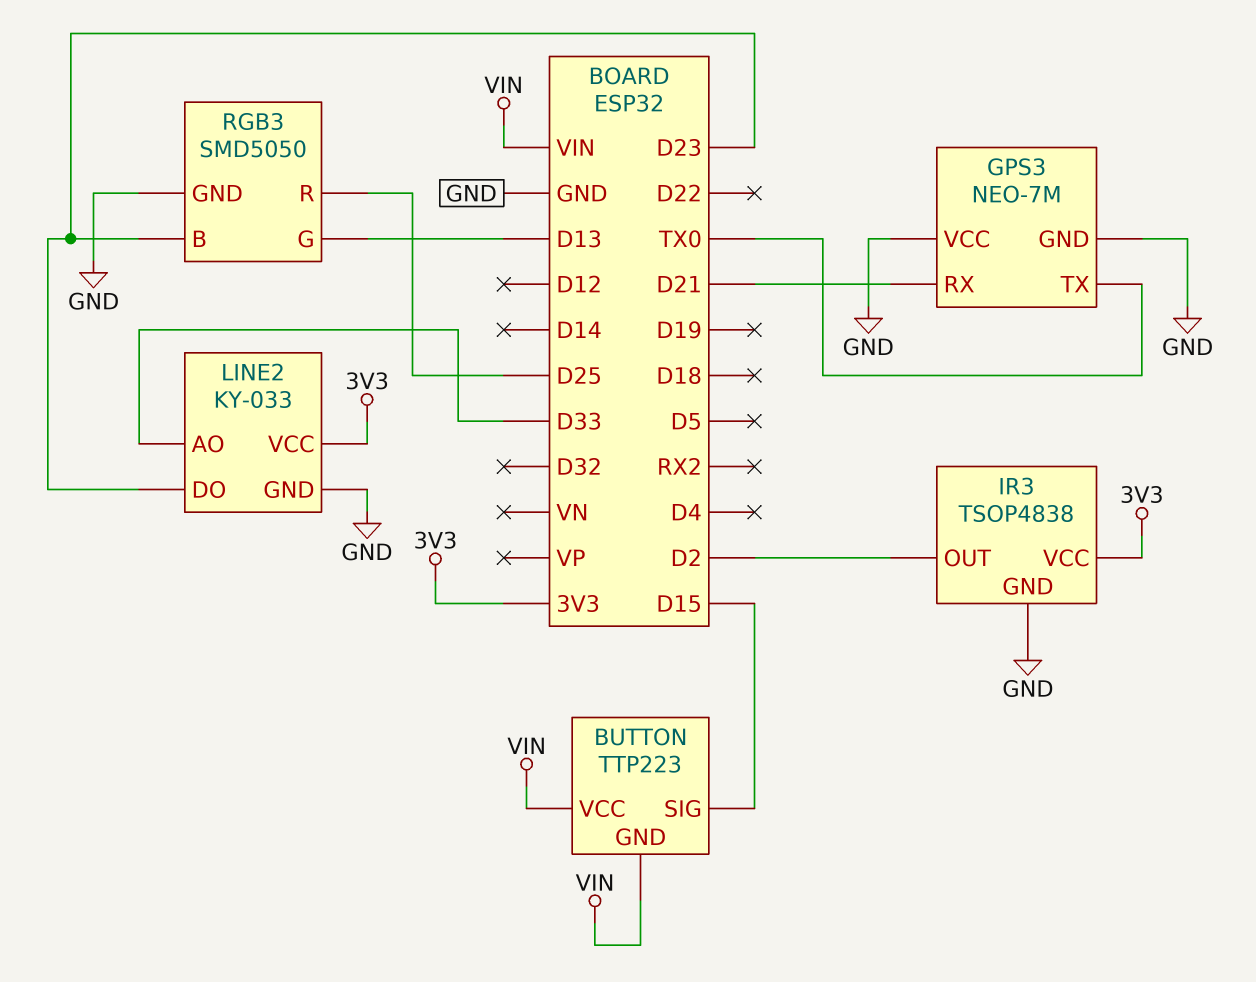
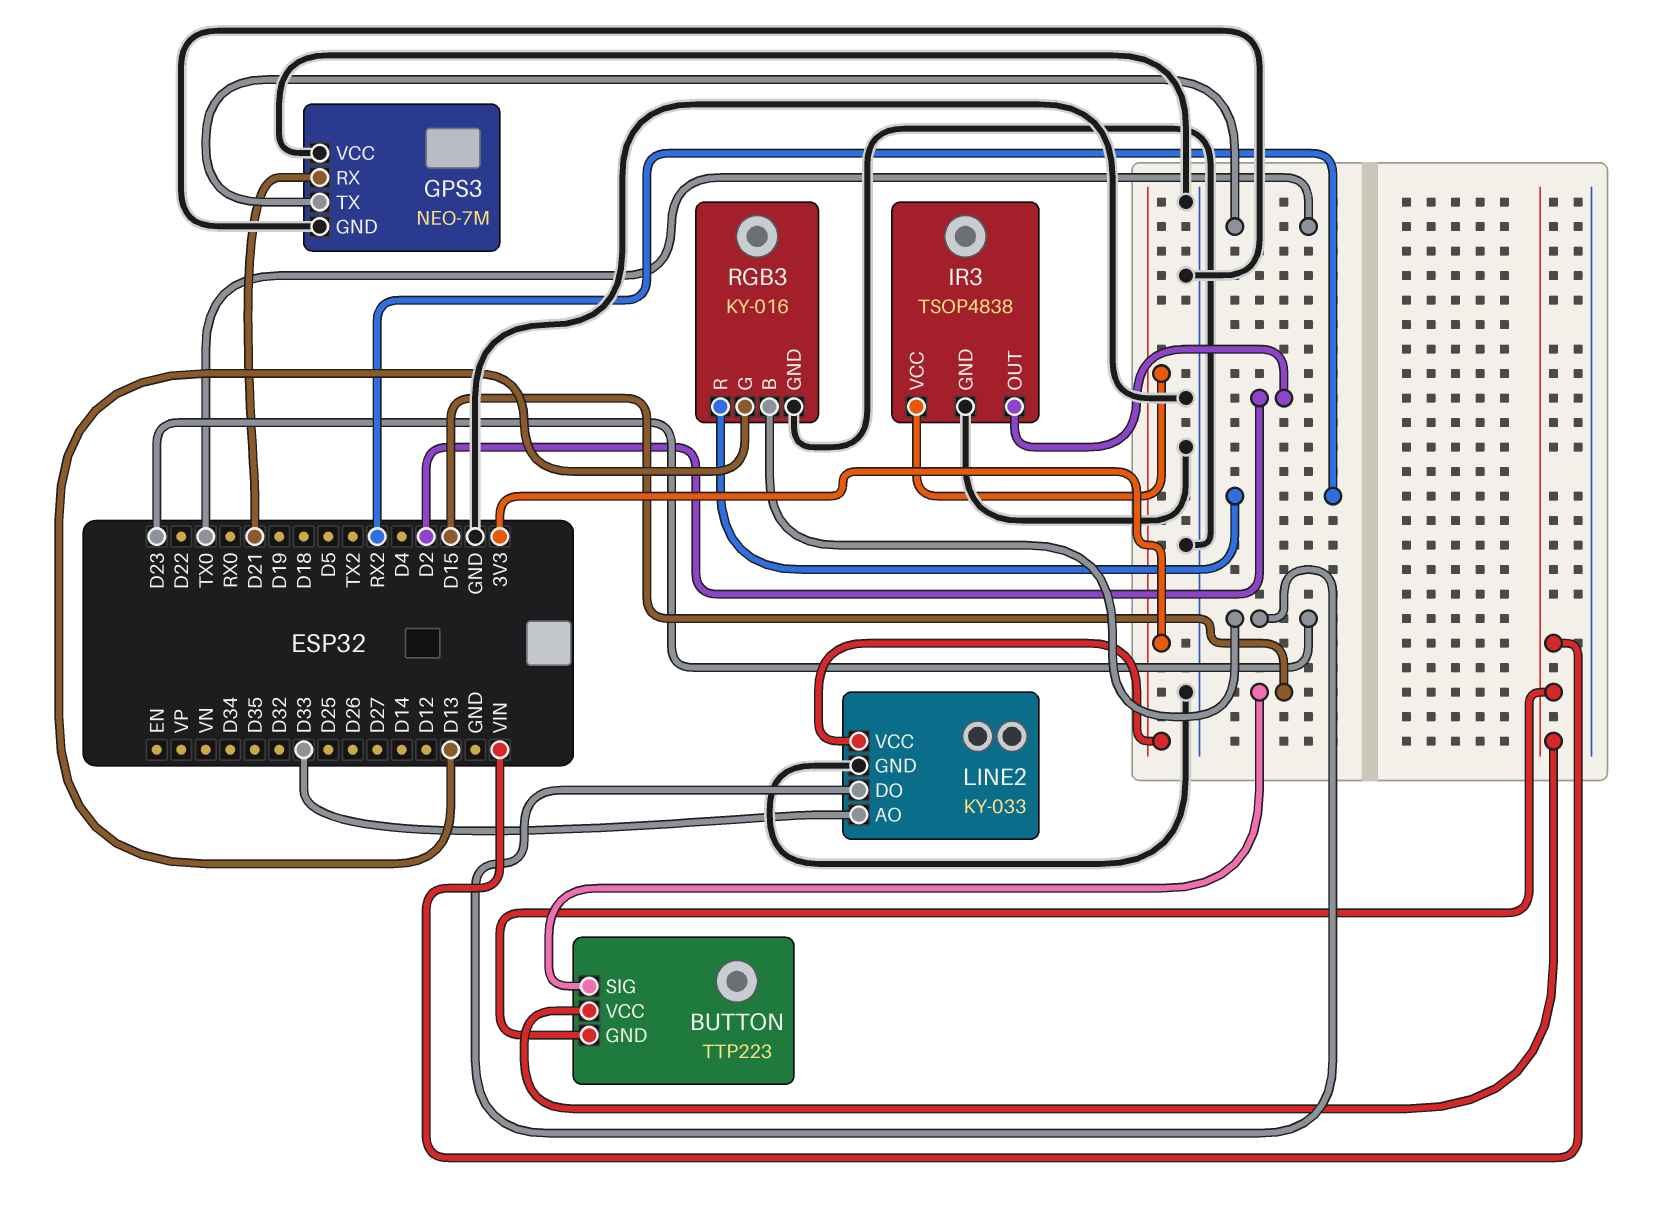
RGB3: SMD5050 -> KY-016
RGB3 pin R: D25 -> RX2

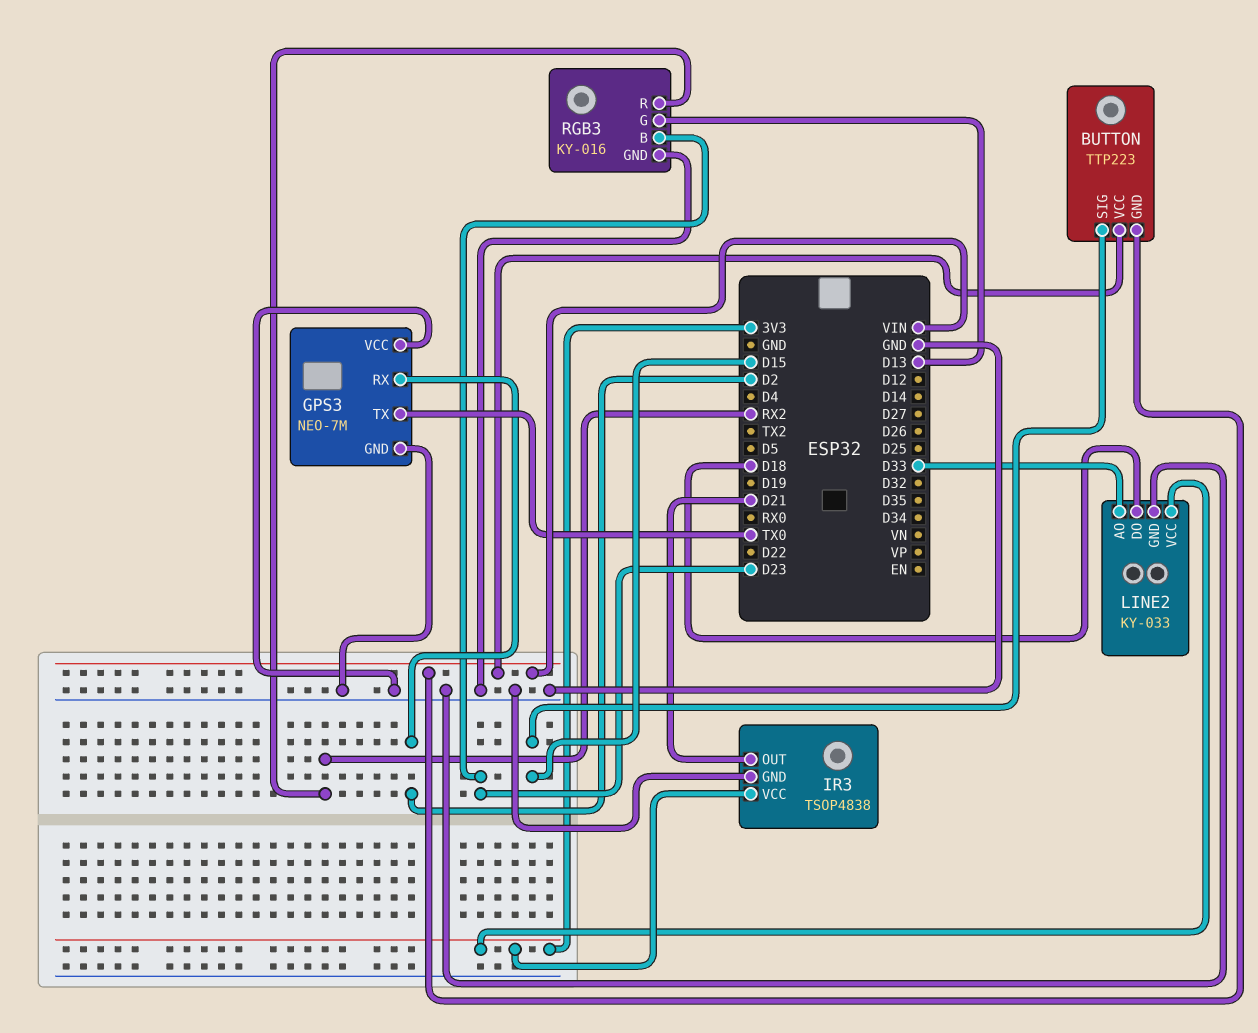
GPS3 pin RX: D21 -> D2
IR3 pin OUT: D2 -> D21
LINE2 pin DO: D23 -> D18

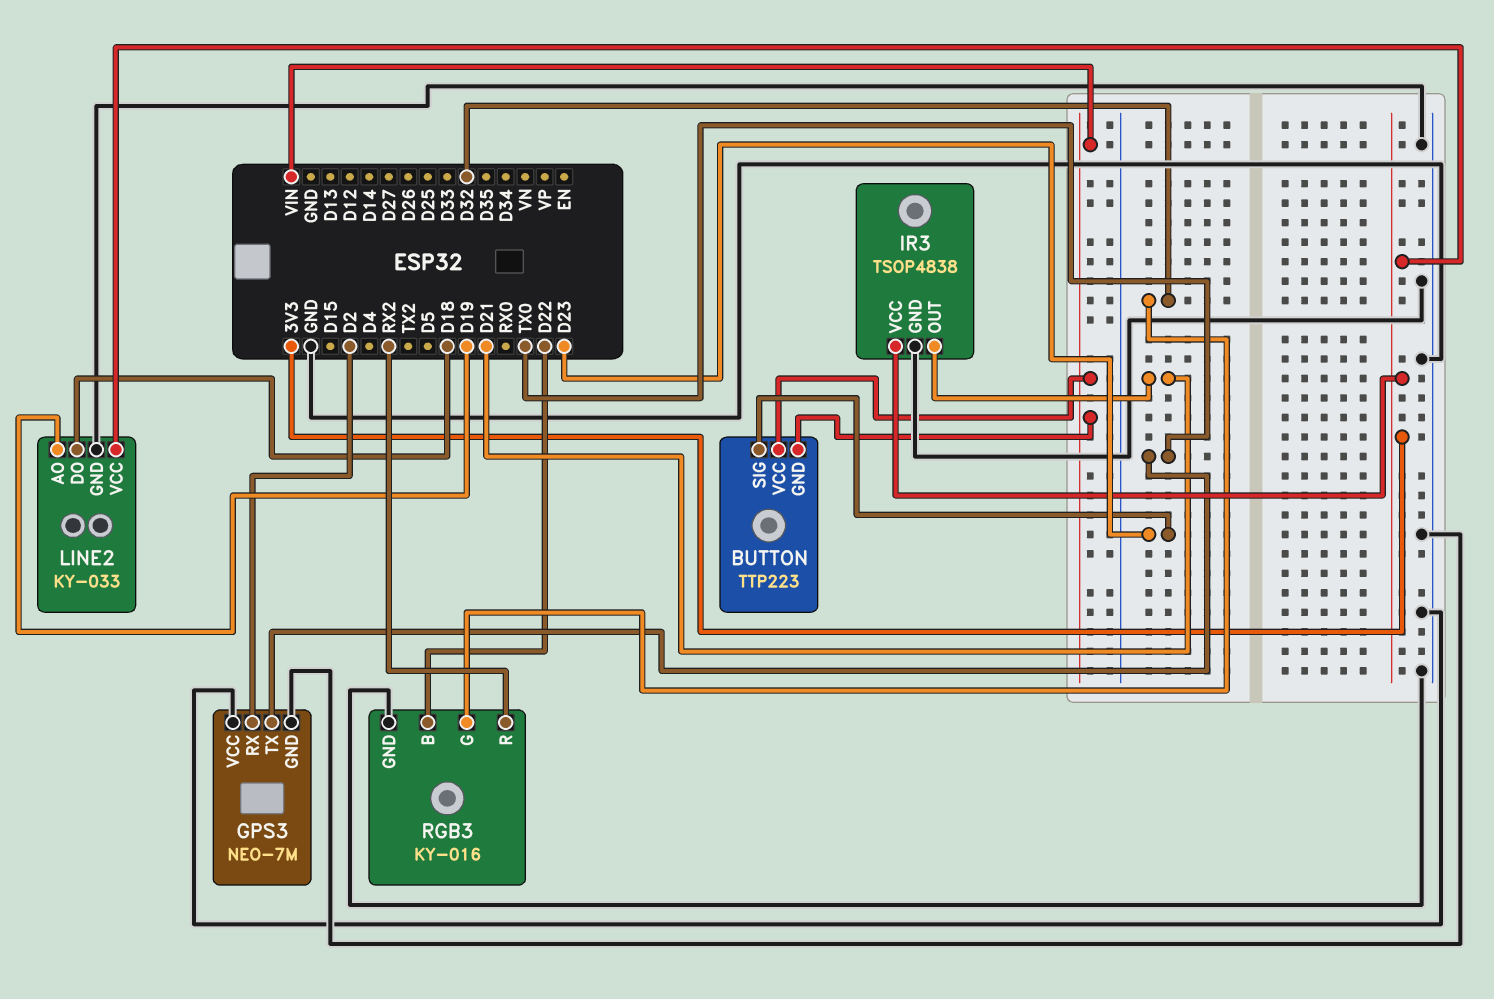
BUTTON pin SIG: D15 -> D23
LINE2 pin AO: D33 -> D19
RGB3 pin B: D23 -> D22
RGB3 pin G: D13 -> D32

